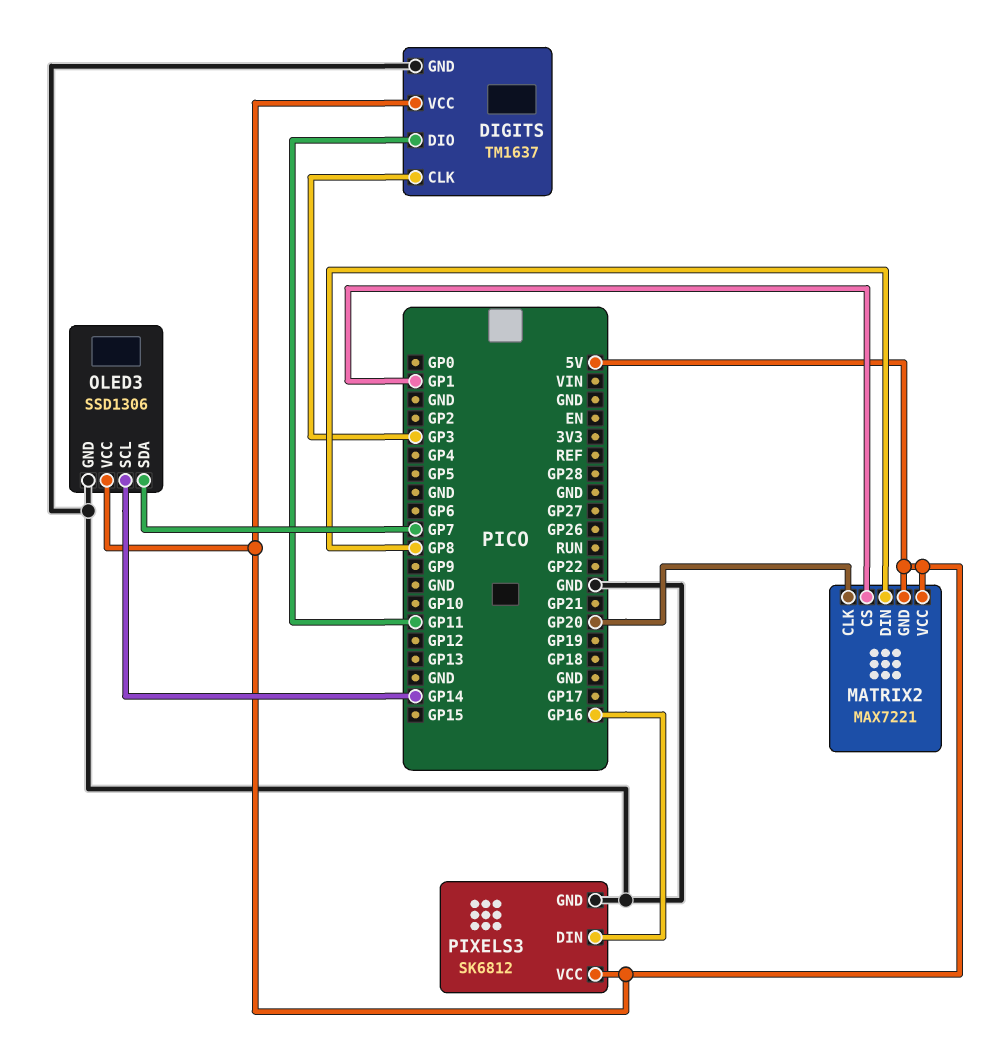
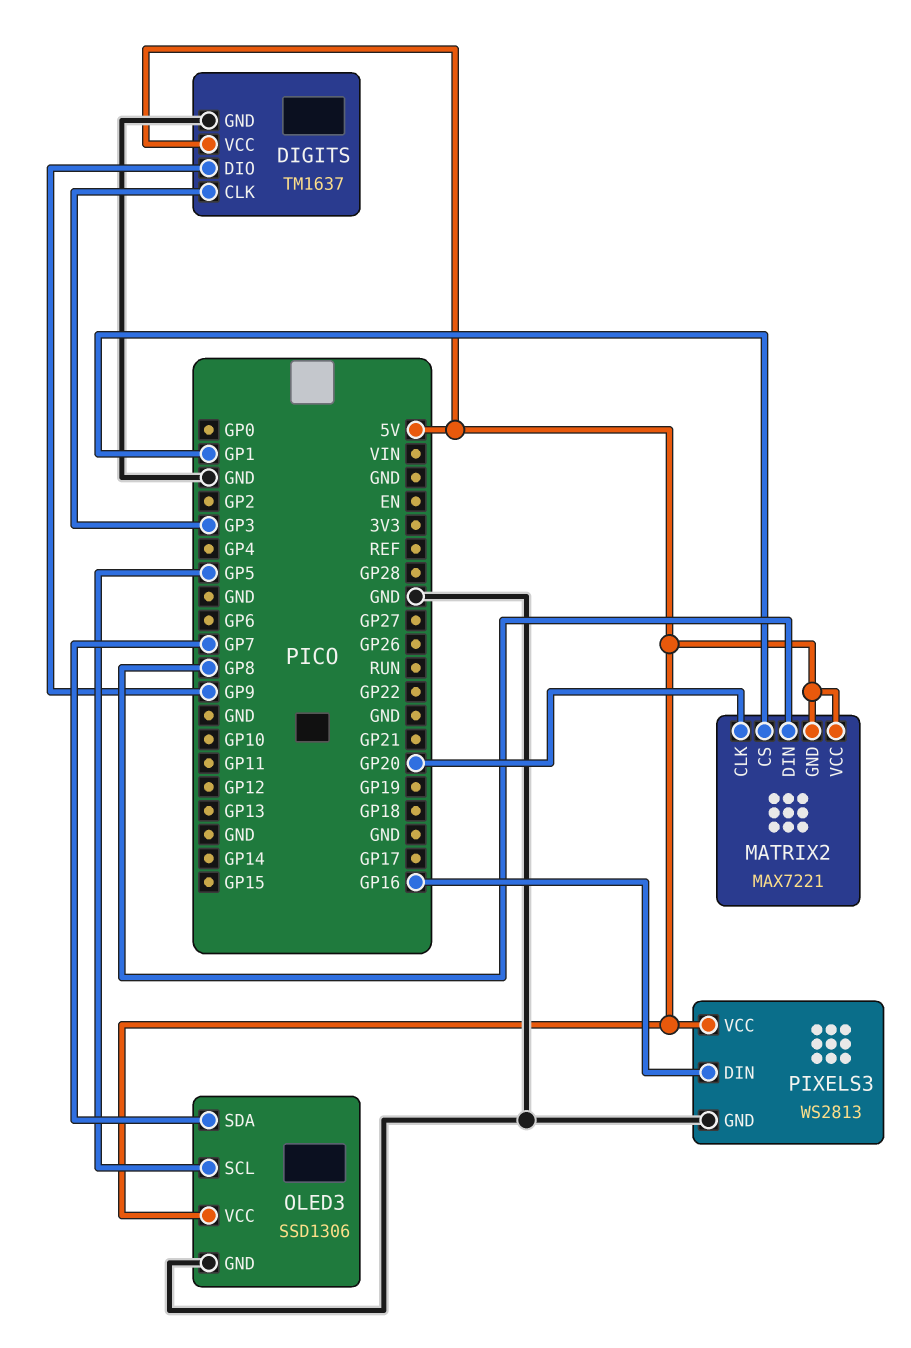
DIGITS pin DIO: GP11 -> GP9
OLED3 pin SCL: GP14 -> GP5
PIXELS3: SK6812 -> WS2813

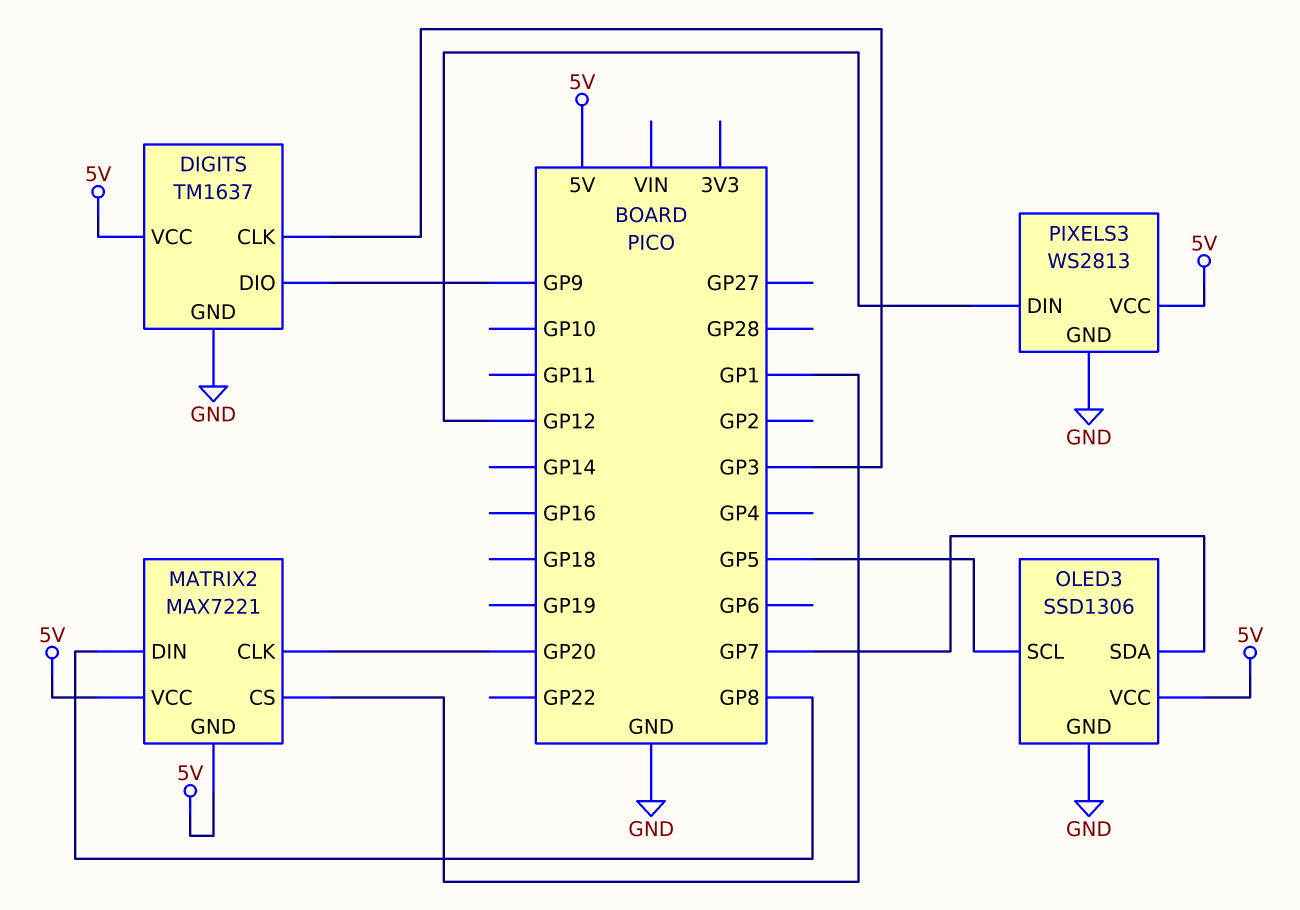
PIXELS3 pin DIN: GP16 -> GP12

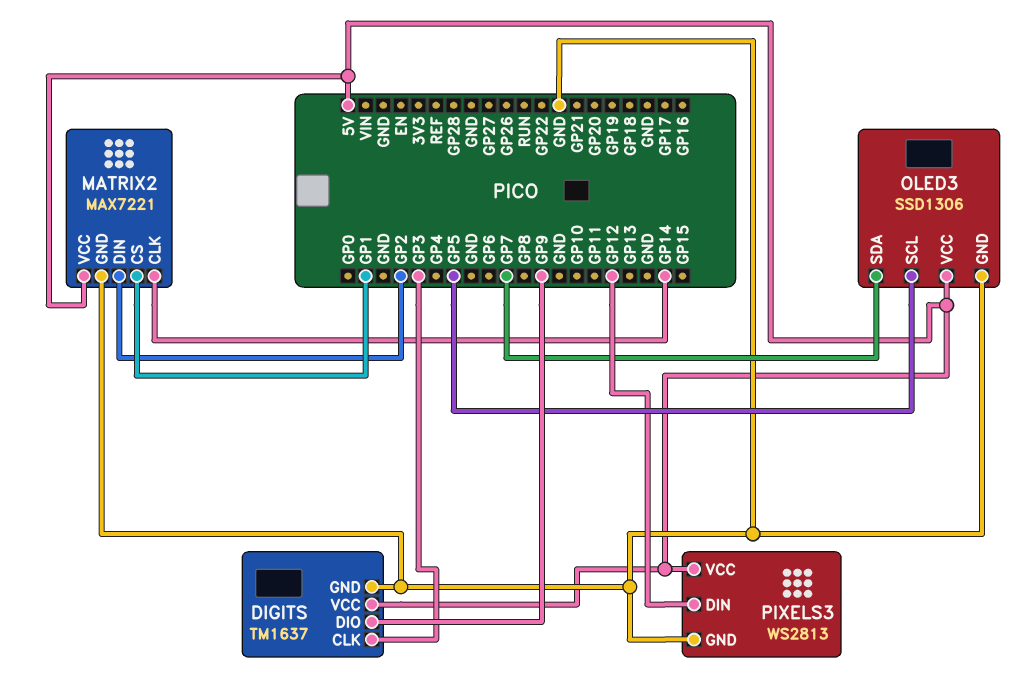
MATRIX2 pin CLK: GP20 -> GP14
MATRIX2 pin DIN: GP8 -> GP2
MATRIX2 pin GND: 5V -> GND

